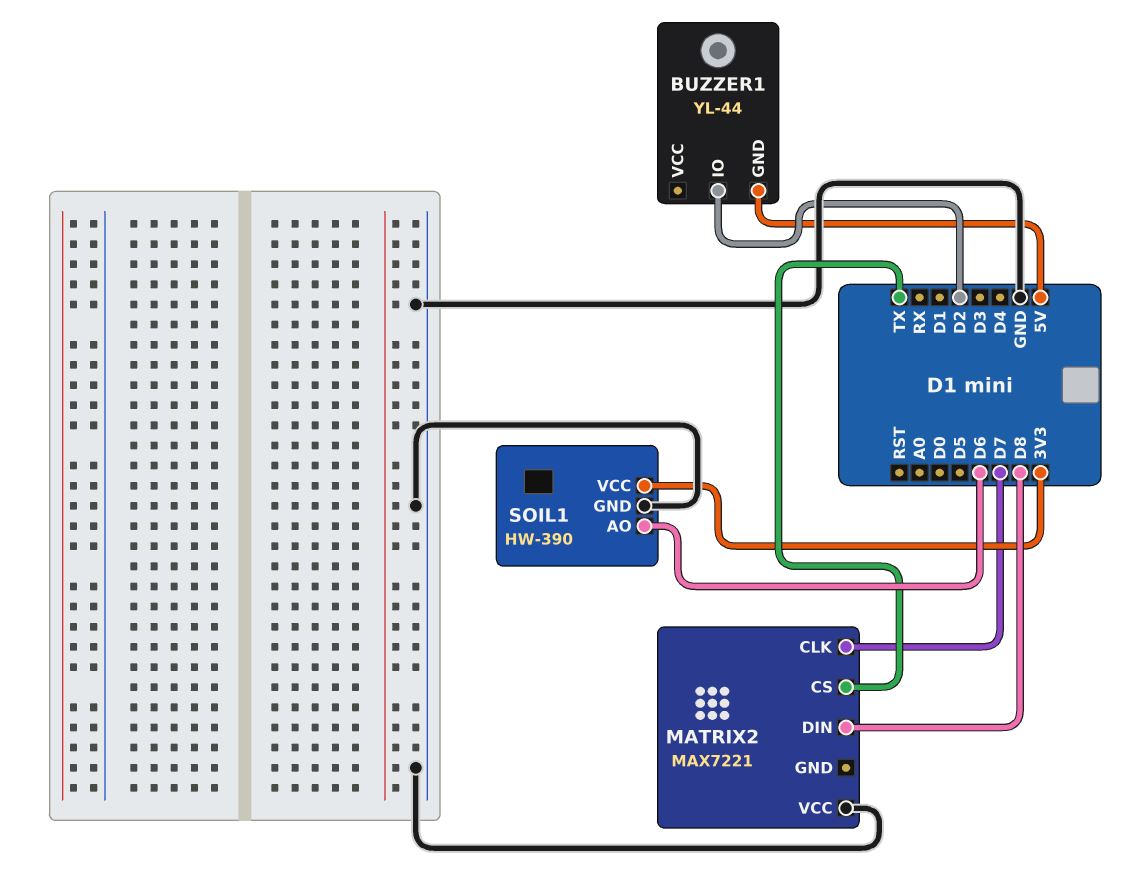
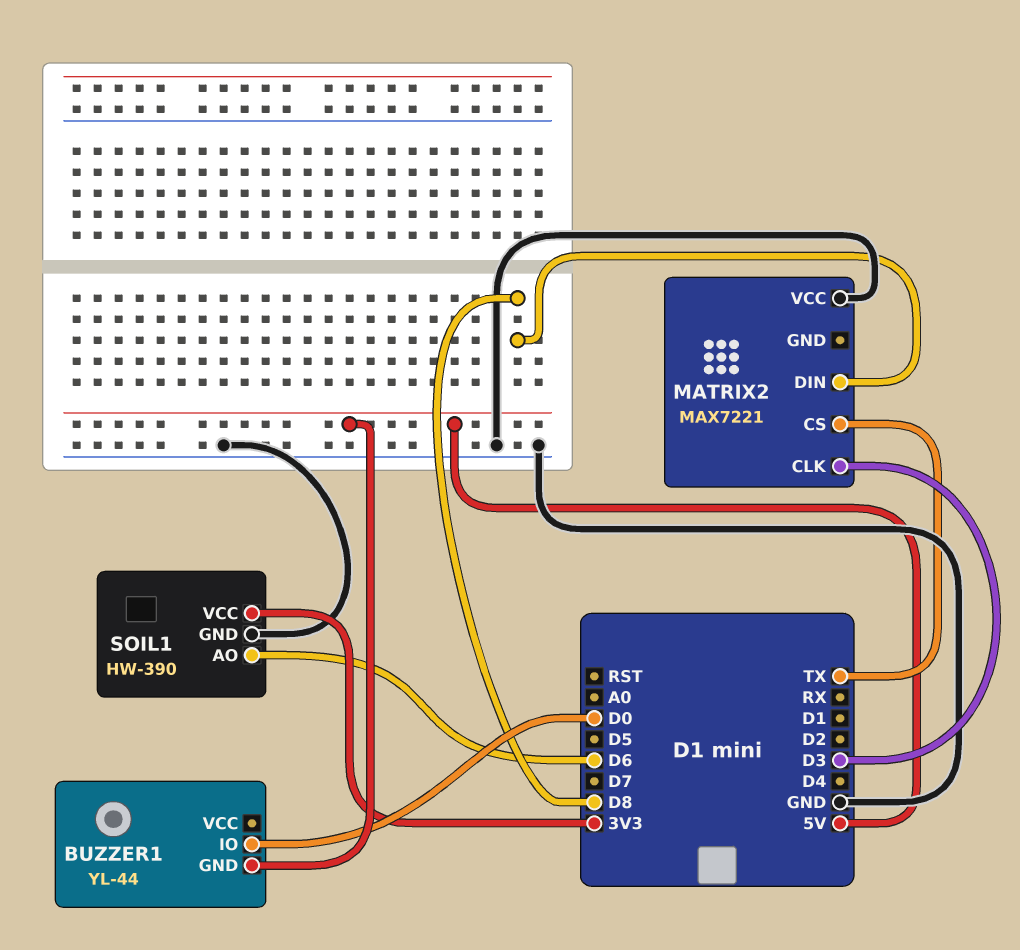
BUZZER1 pin IO: D2 -> D0
MATRIX2 pin CLK: D7 -> D3

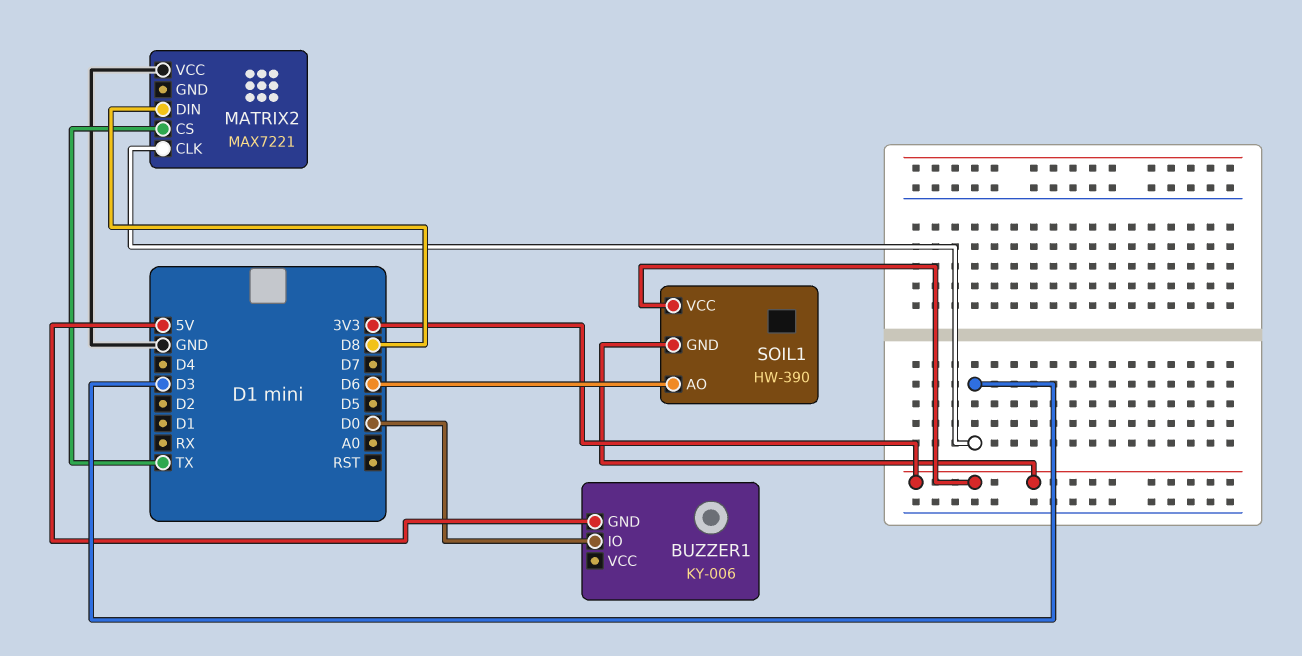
BUZZER1: YL-44 -> KY-006
SOIL1 pin GND: GND -> 3V3

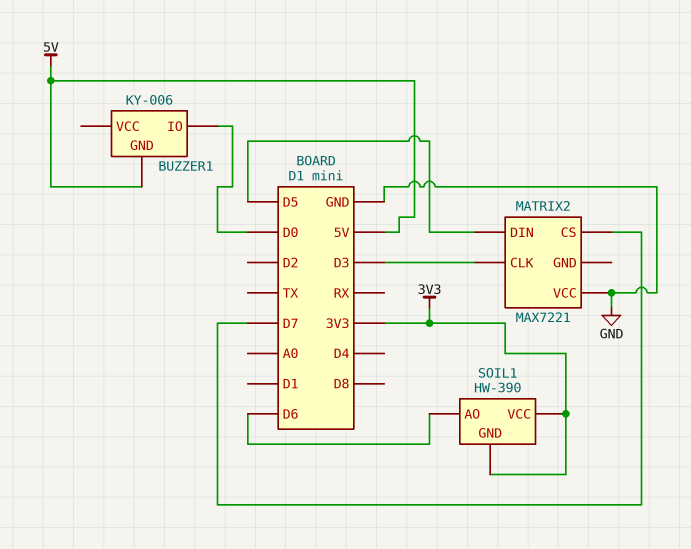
MATRIX2 pin CS: TX -> D7
MATRIX2 pin DIN: D8 -> D5

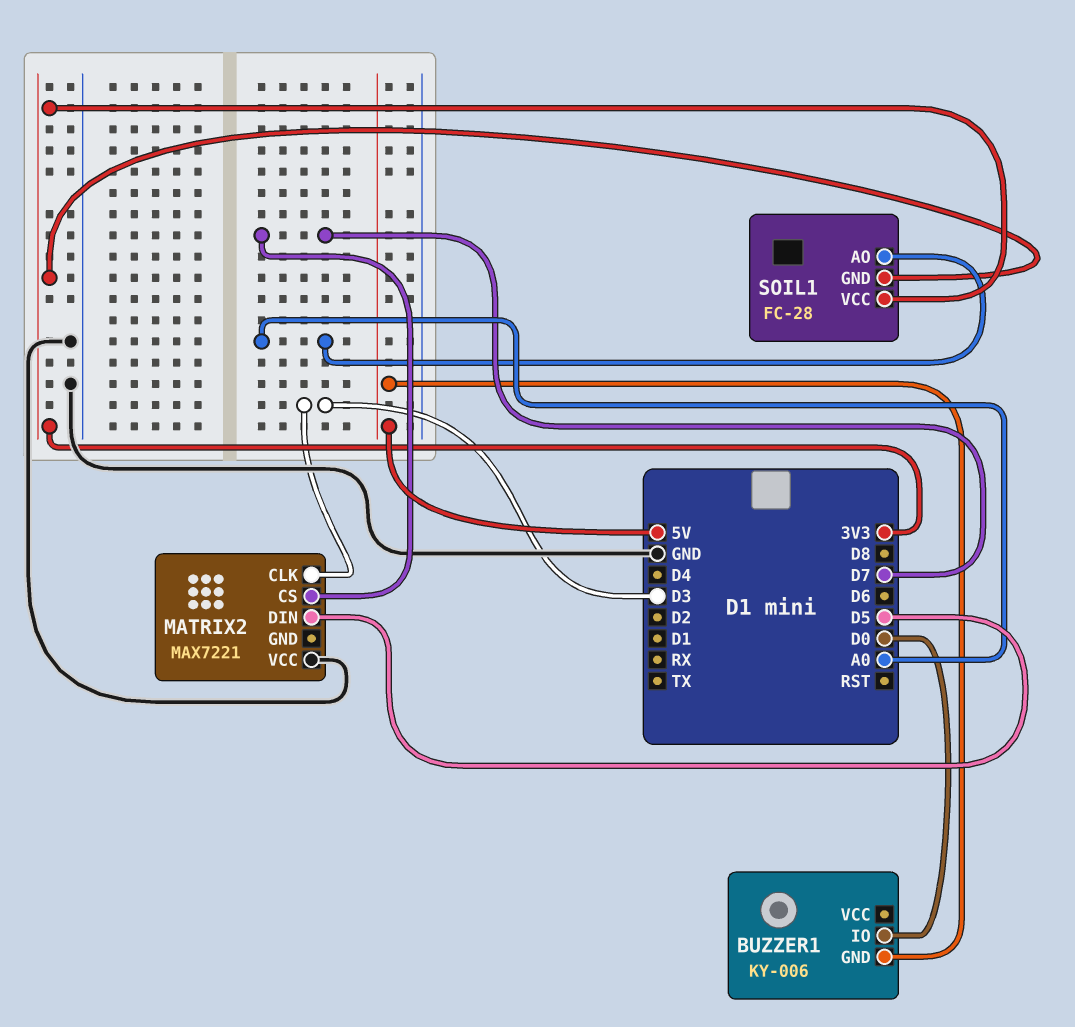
SOIL1: HW-390 -> FC-28
SOIL1 pin AO: D6 -> A0

